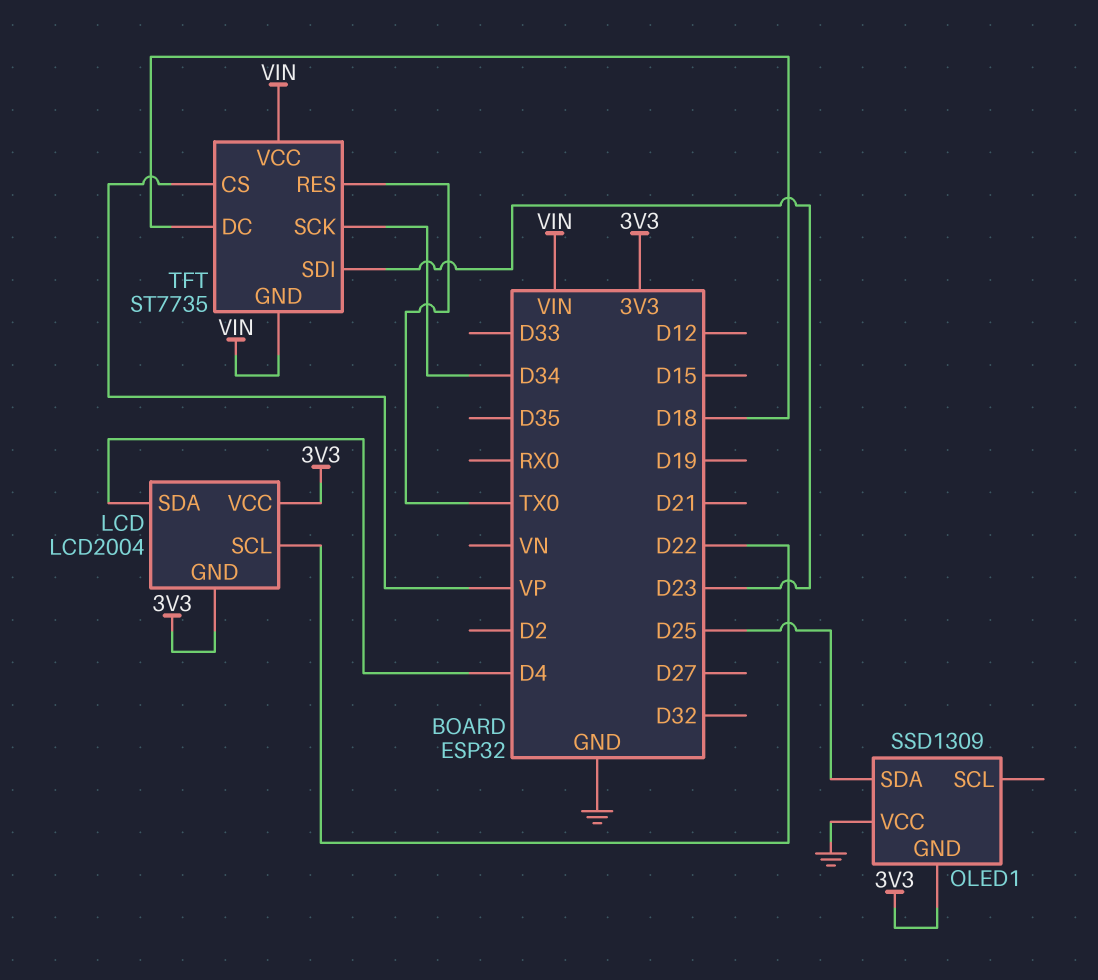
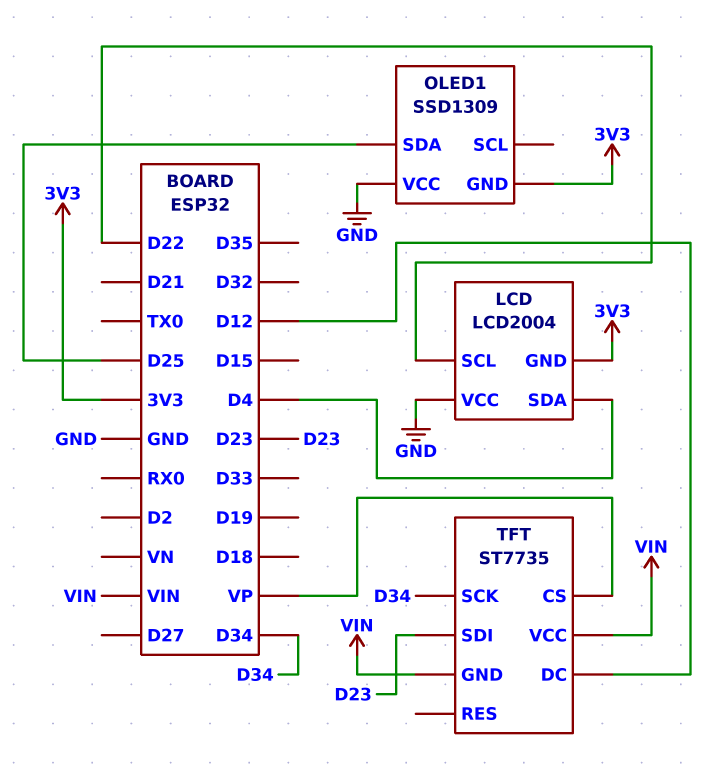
LCD pin VCC: 3V3 -> GND
TFT pin DC: D18 -> D12
TFT pin RES: TX0 -> none

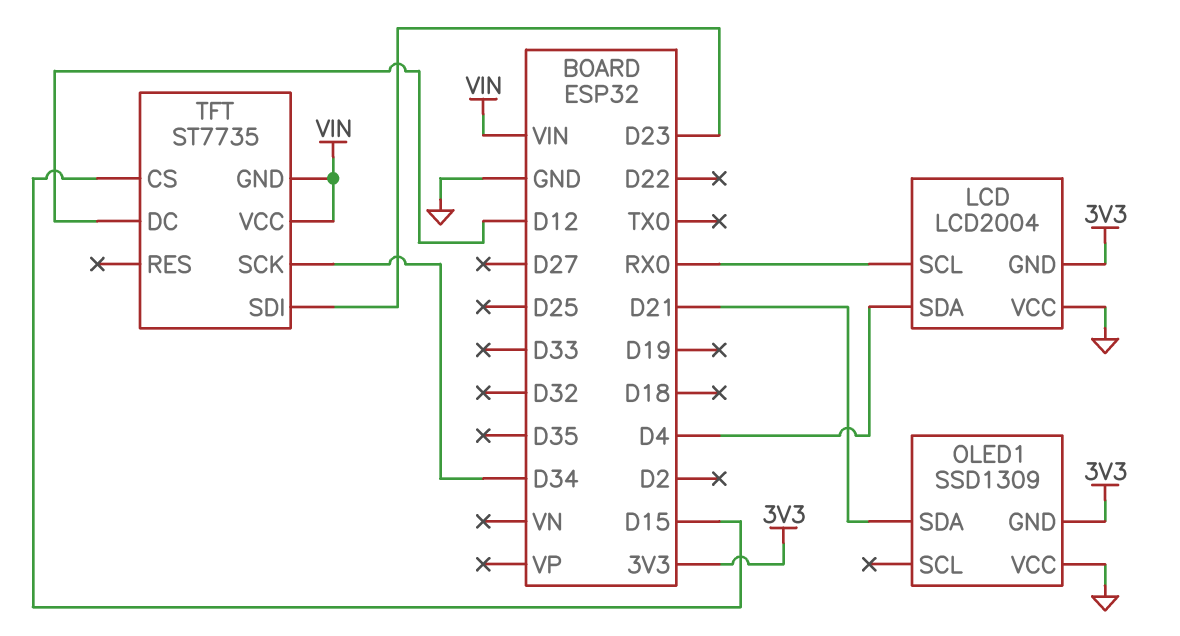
LCD pin SCL: D22 -> RX0
OLED1 pin SDA: D25 -> D21
TFT pin CS: VP -> D15

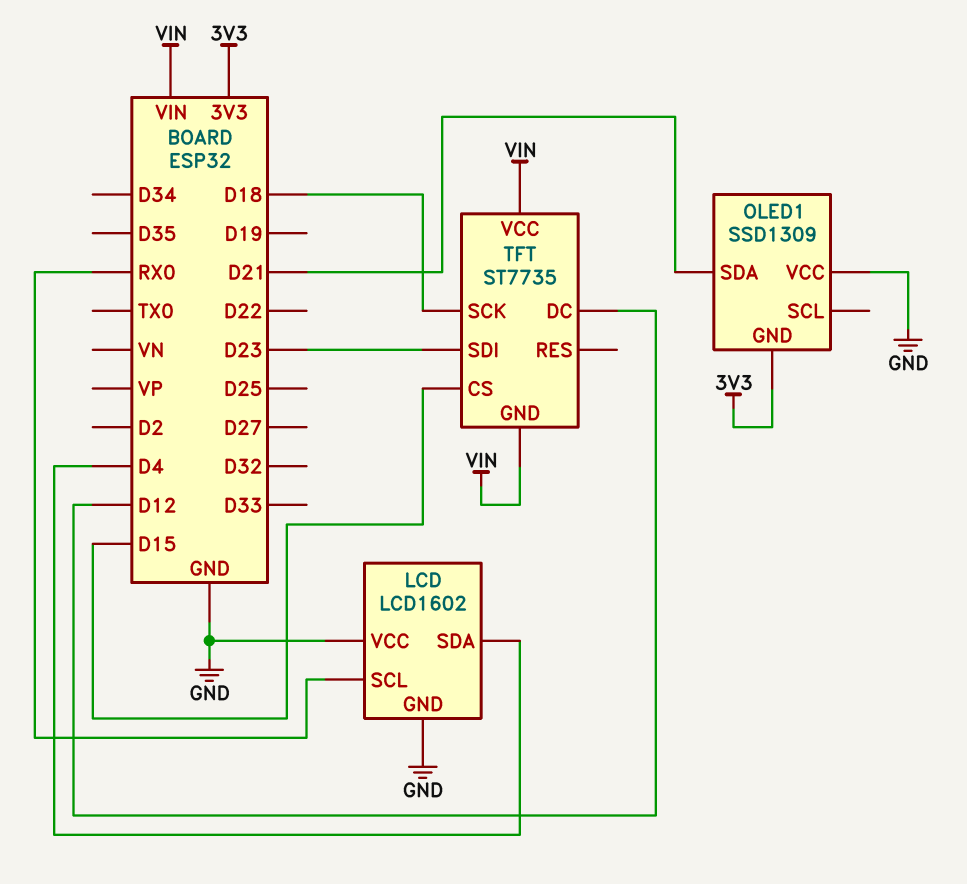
LCD: LCD2004 -> LCD1602
LCD pin GND: 3V3 -> GND
TFT pin SCK: D34 -> D18

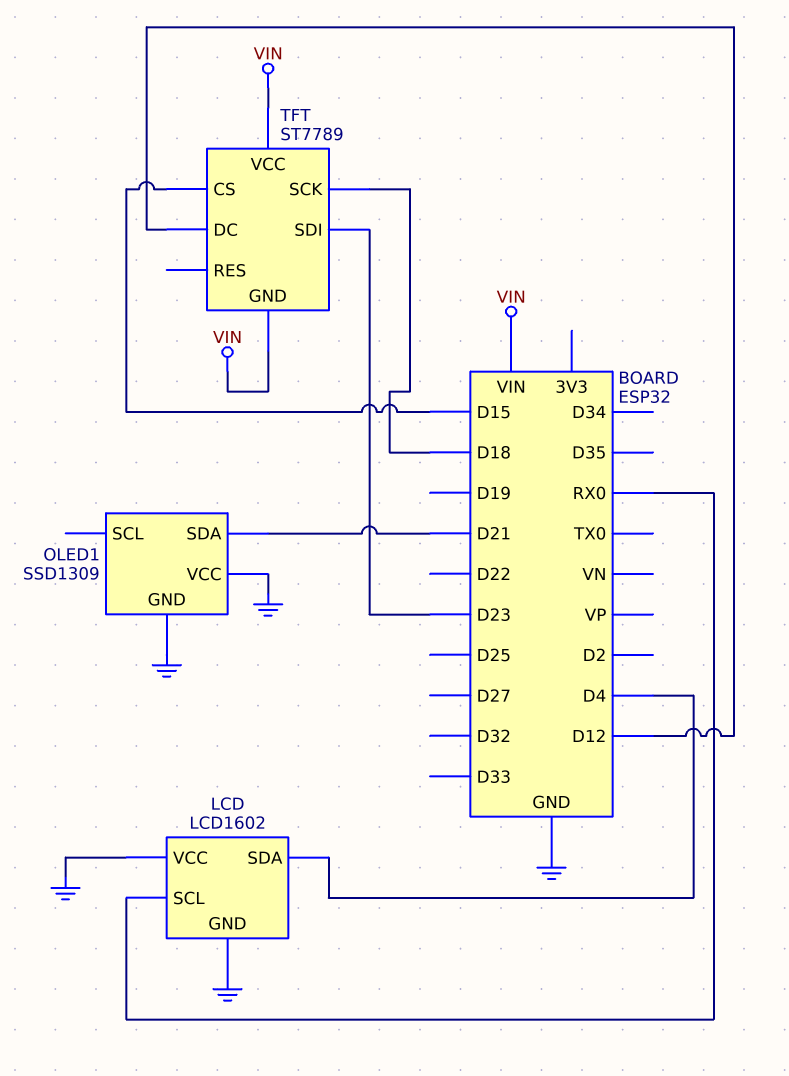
OLED1 pin GND: 3V3 -> GND
TFT: ST7735 -> ST7789

